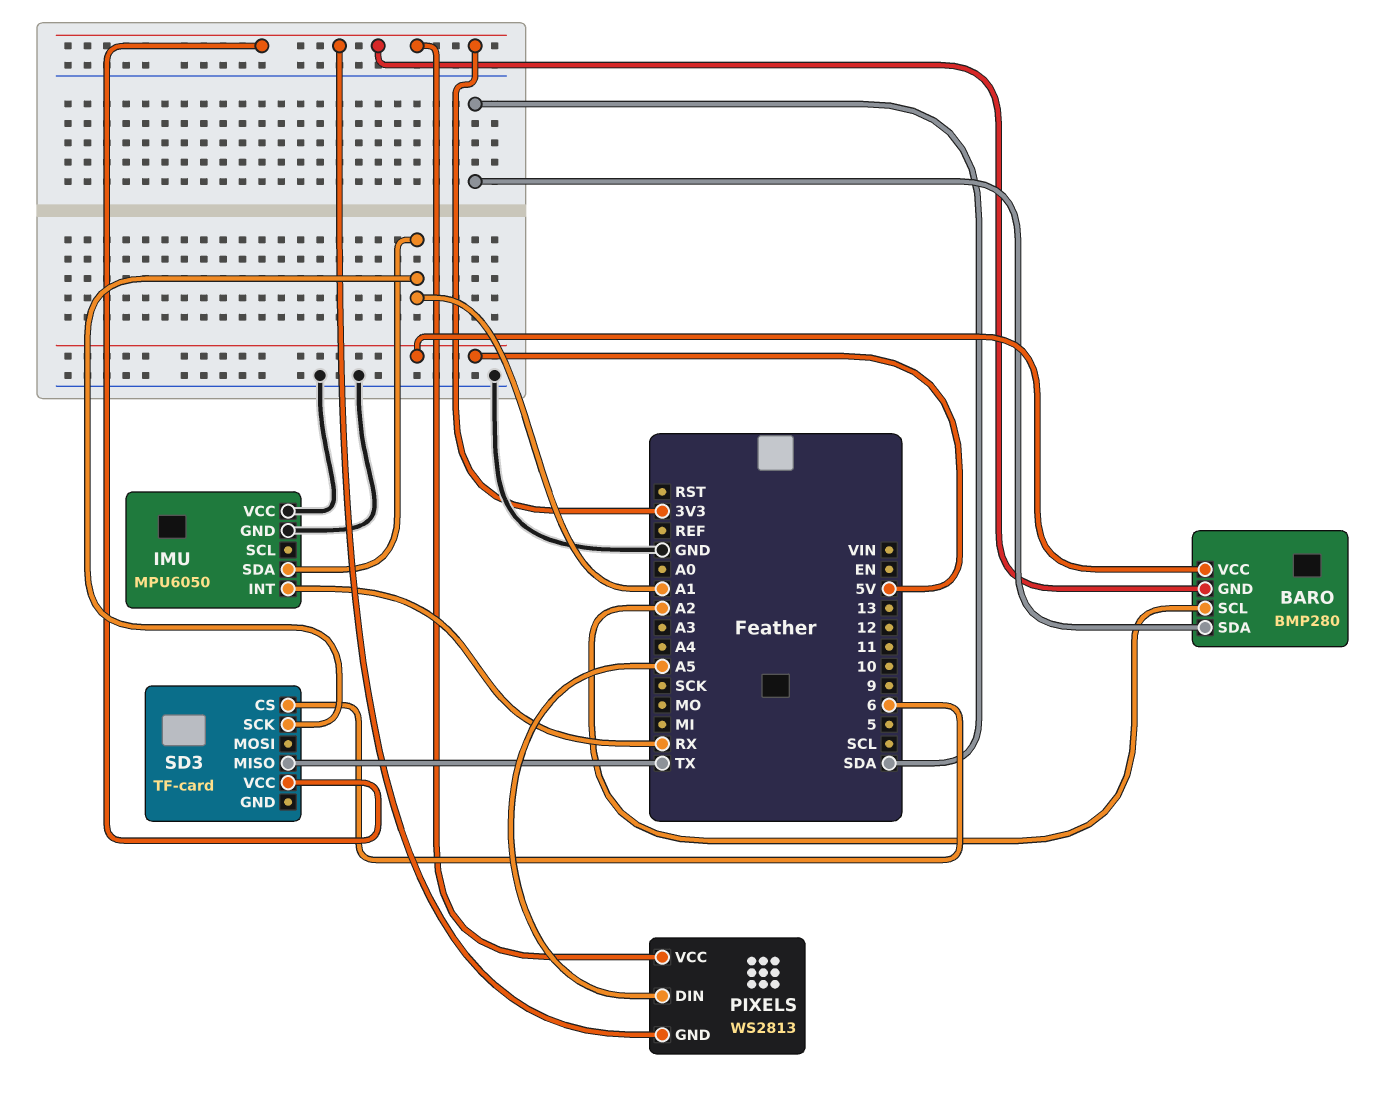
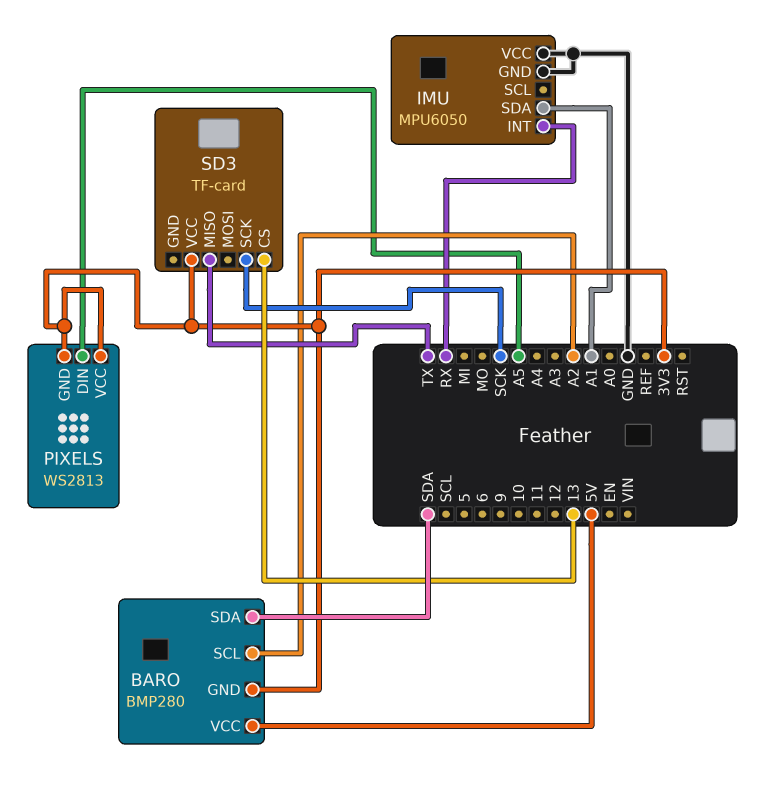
SD3 pin CS: 6 -> 13
SD3 pin SCK: A1 -> SCK

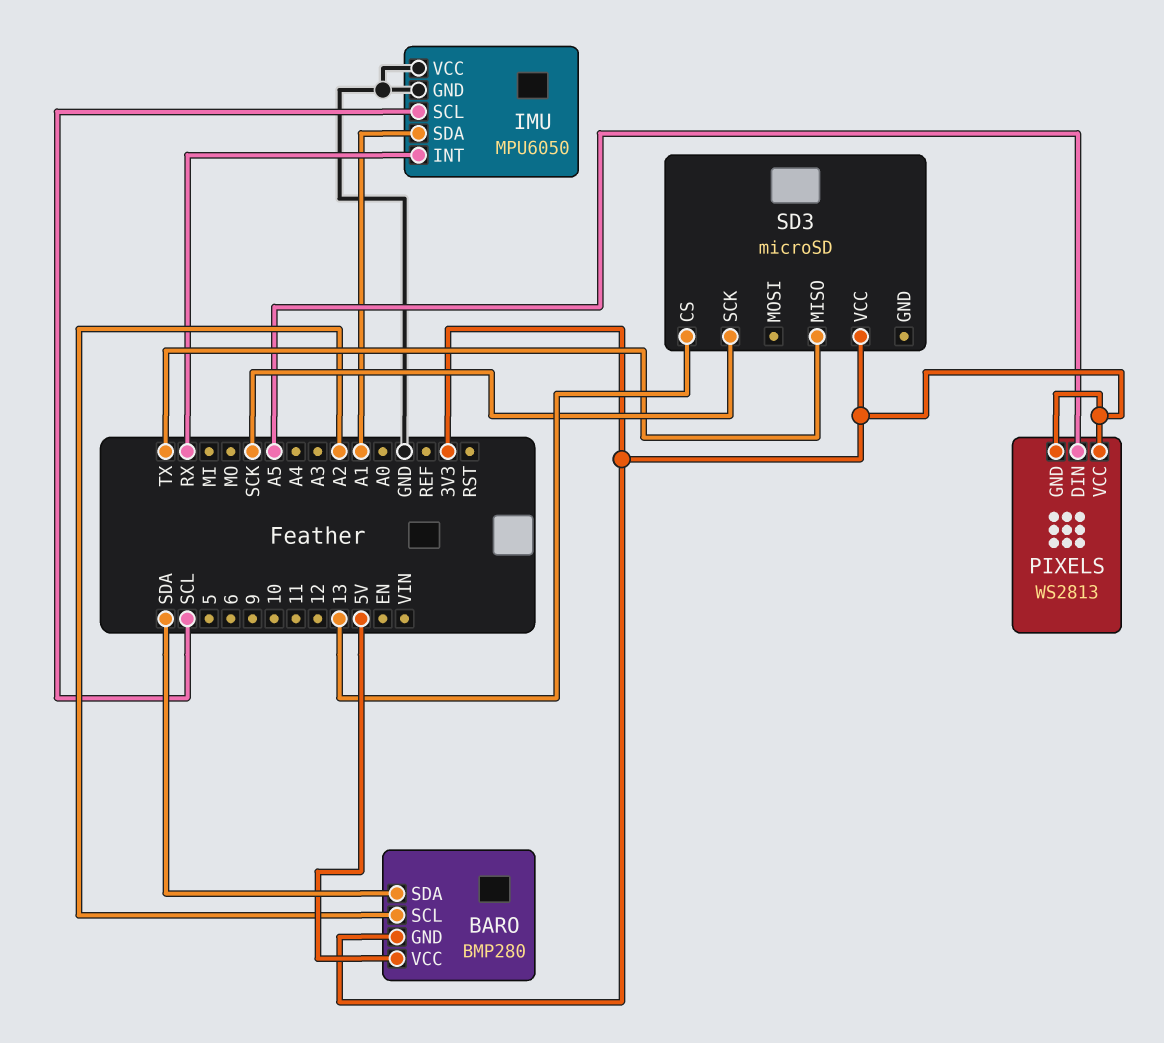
IMU pin SCL: none -> SCL
SD3: TF-card -> microSD

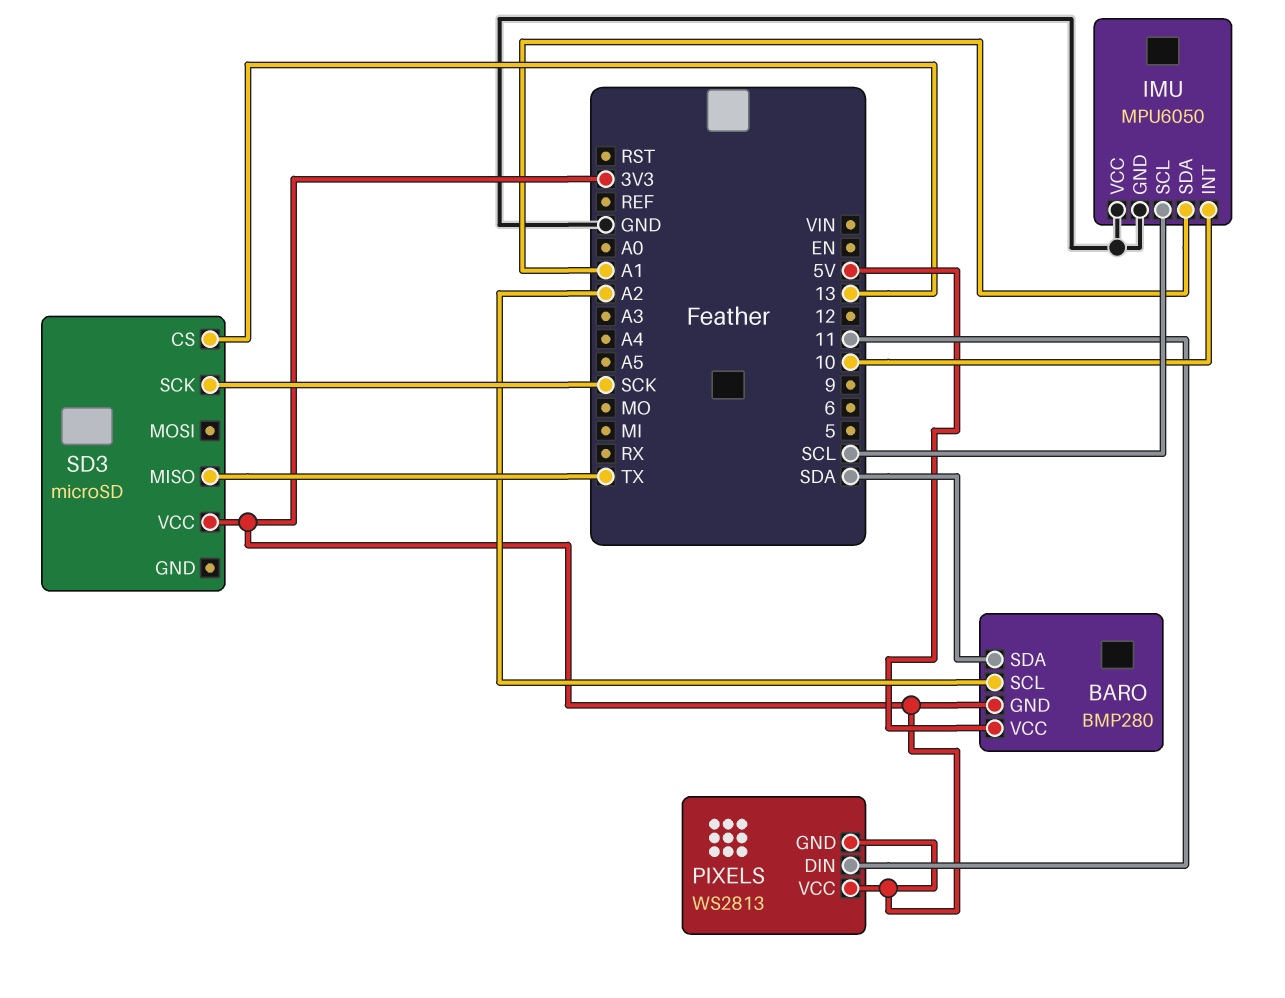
IMU pin INT: RX -> 10
PIXELS pin DIN: A5 -> 11

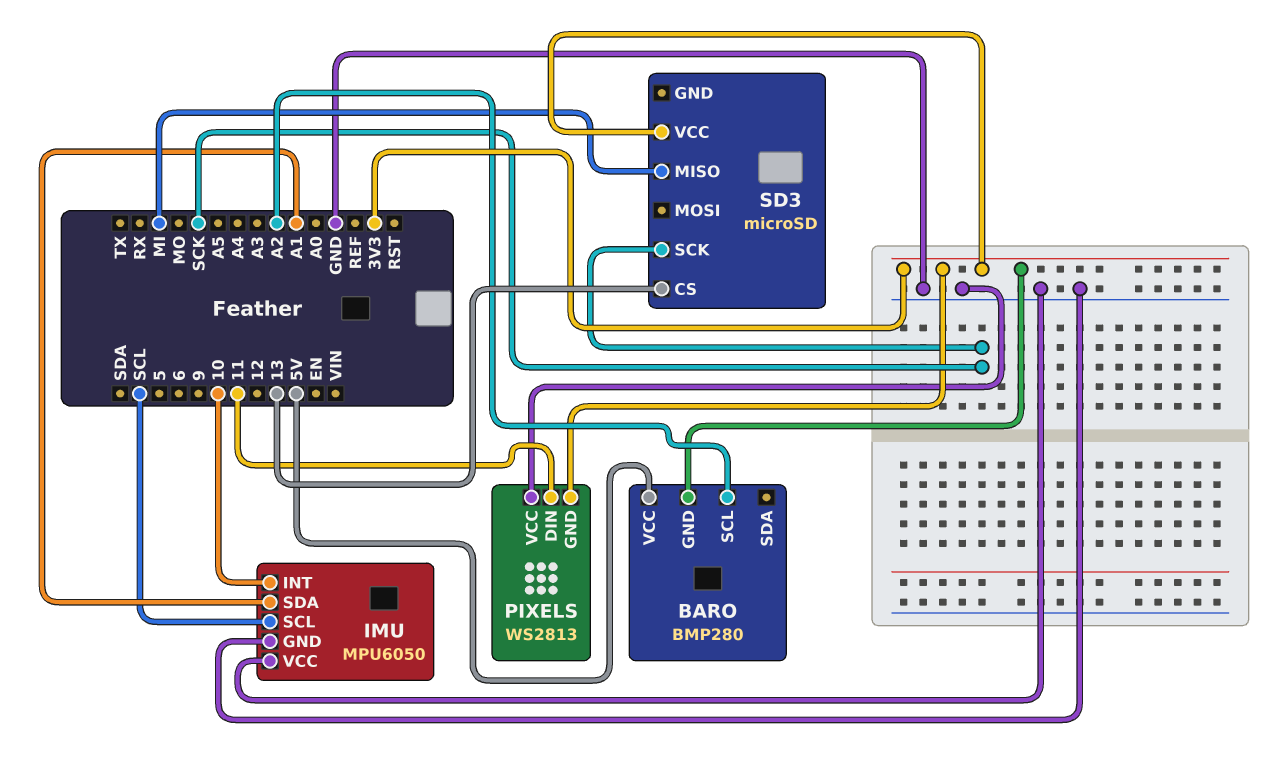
BARO pin SDA: SDA -> none
PIXELS pin VCC: 3V3 -> GND
SD3 pin MISO: TX -> MI

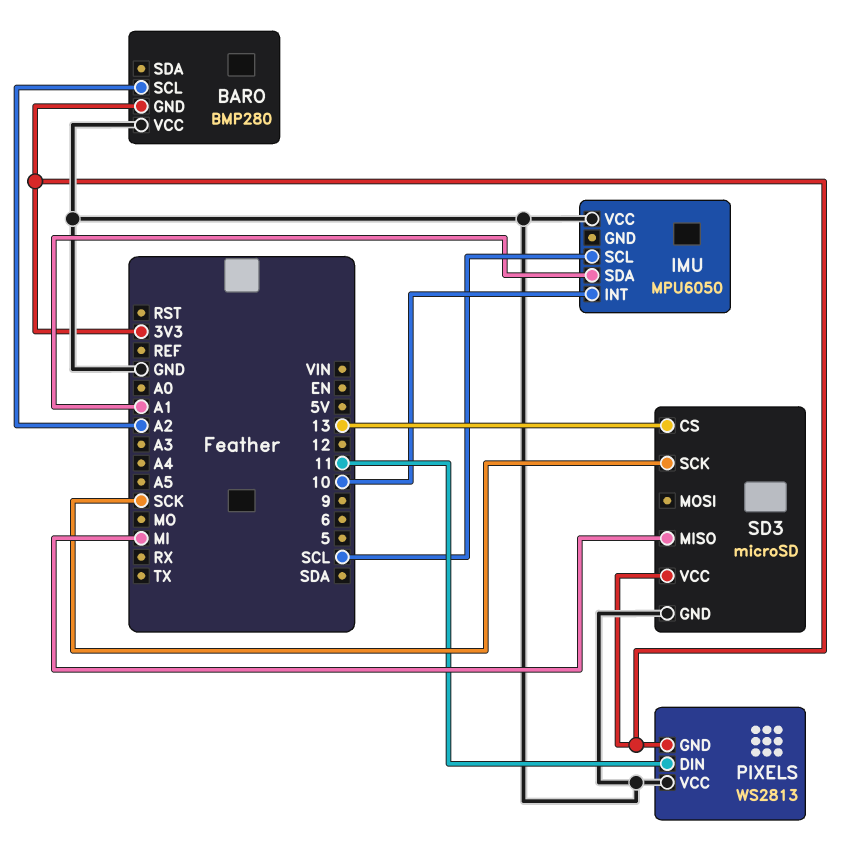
BARO pin VCC: 5V -> GND
IMU pin GND: GND -> none
SD3 pin GND: none -> GND

